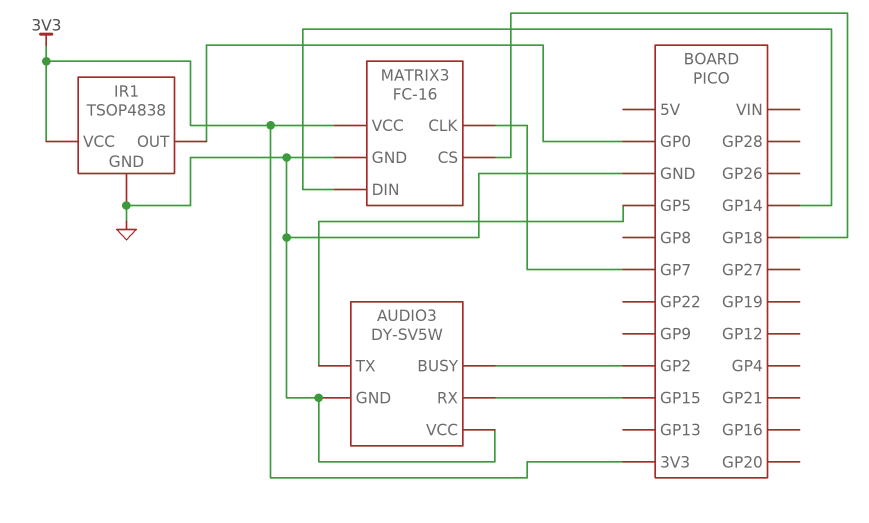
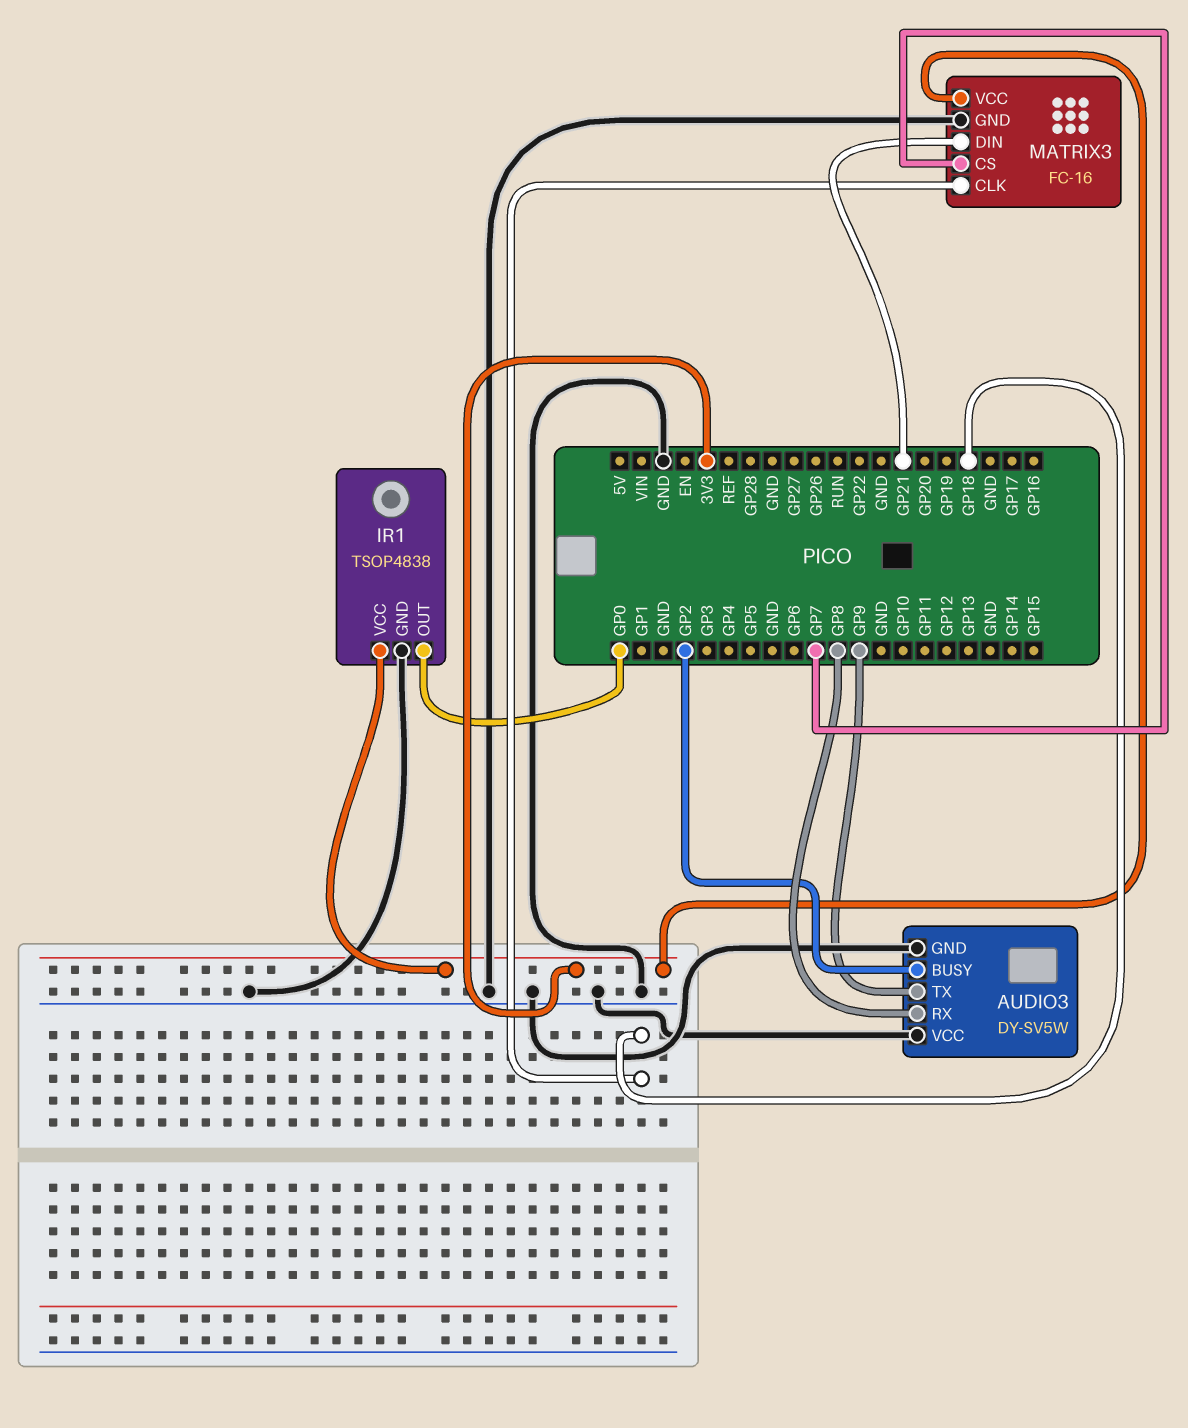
AUDIO3 pin RX: GP15 -> GP8
AUDIO3 pin TX: GP5 -> GP9
MATRIX3 pin CLK: GP7 -> GP18
MATRIX3 pin CS: GP18 -> GP7
MATRIX3 pin DIN: GP14 -> GP21

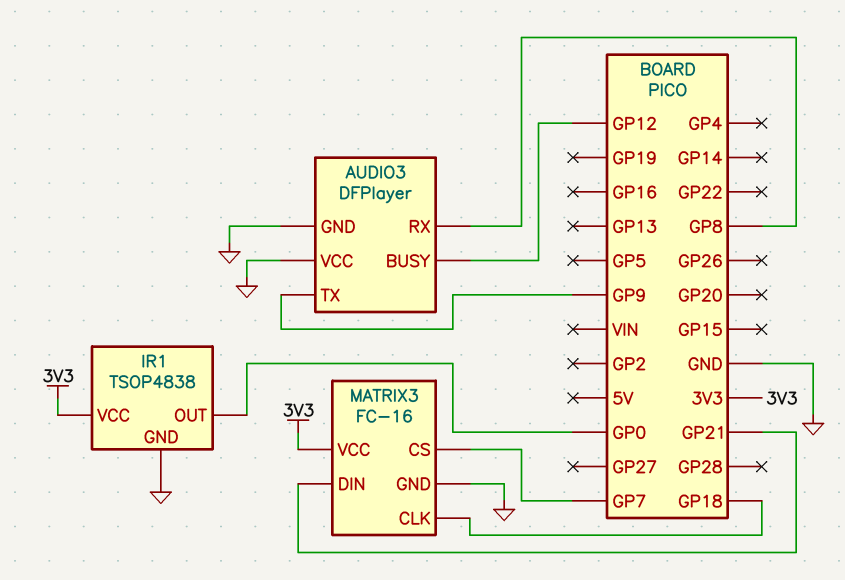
AUDIO3: DY-SV5W -> DFPlayer
AUDIO3 pin BUSY: GP2 -> GP12

